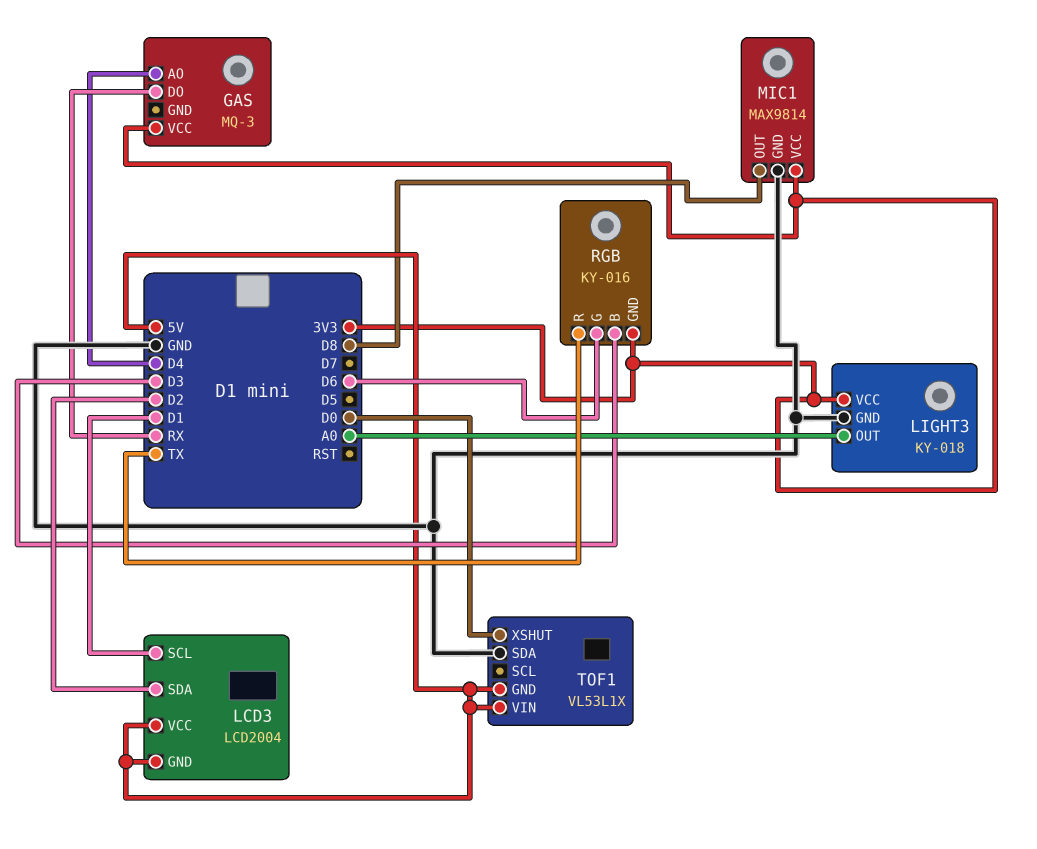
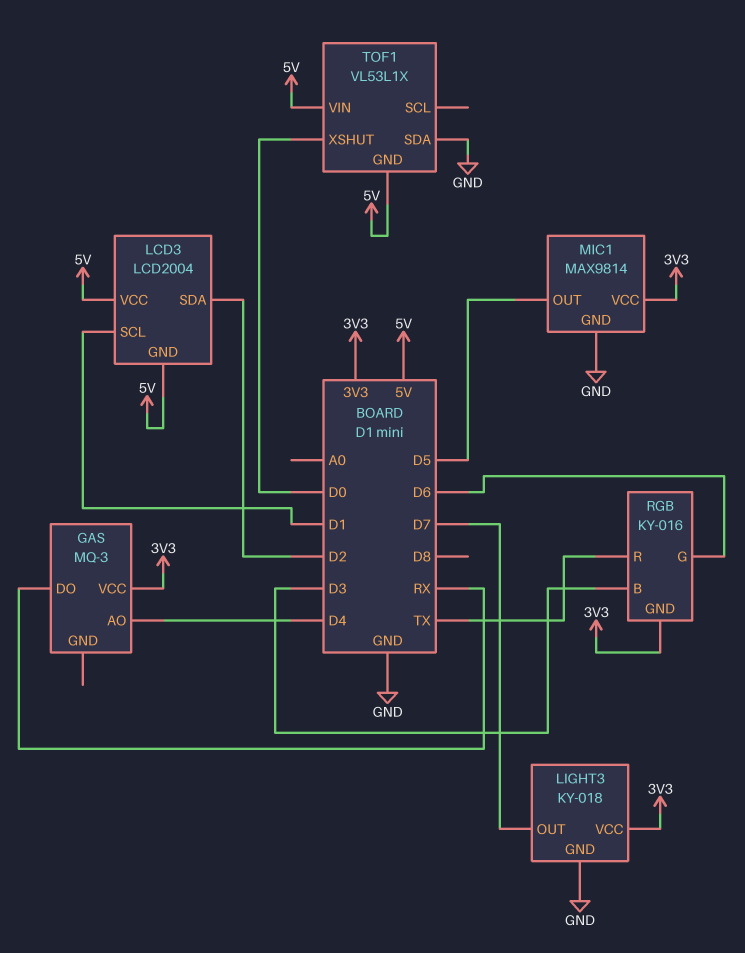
LIGHT3 pin OUT: A0 -> D7
MIC1 pin OUT: D8 -> D5

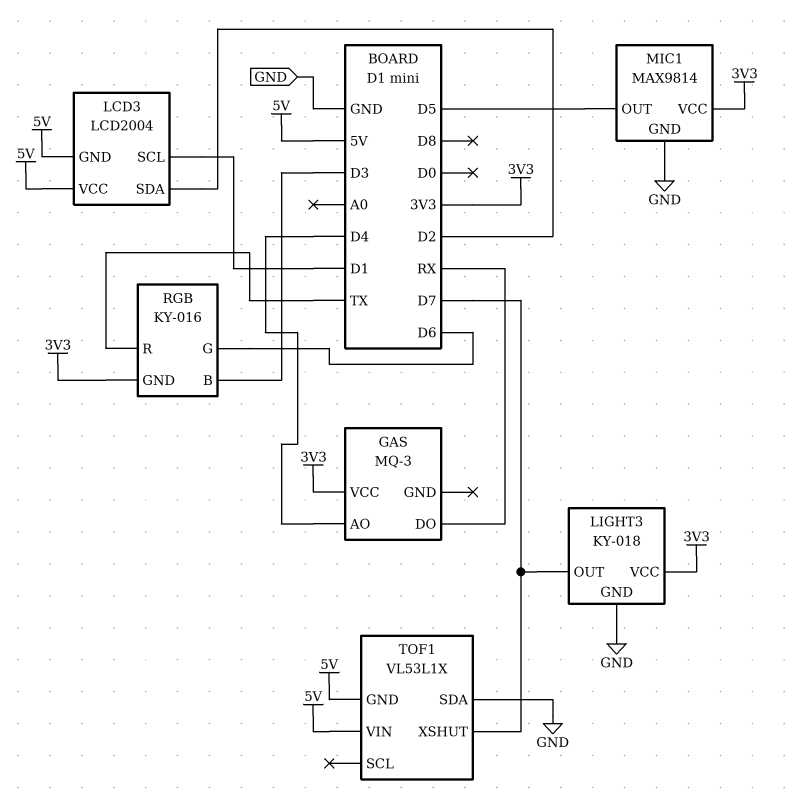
TOF1 pin XSHUT: D0 -> D7

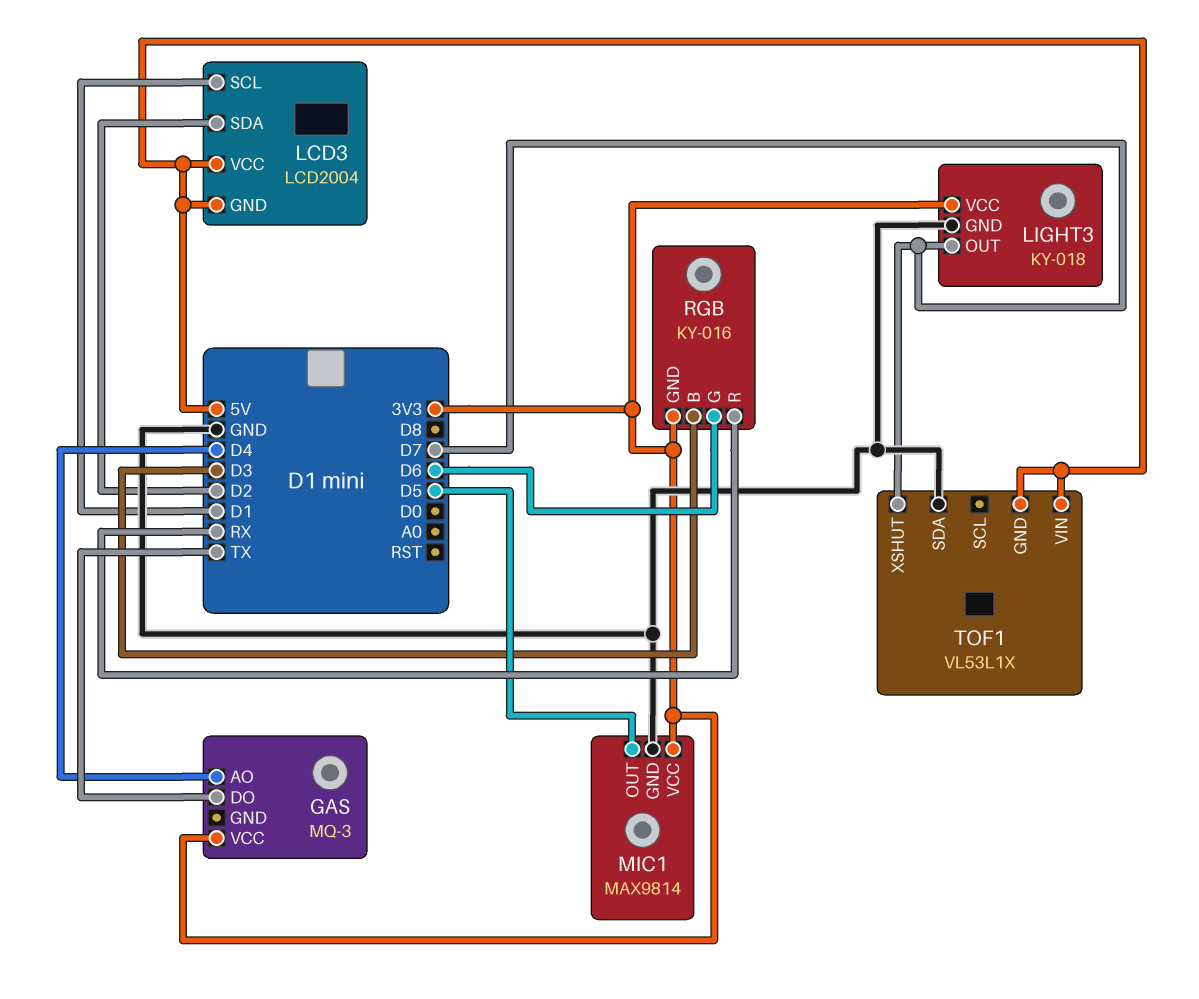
GAS pin DO: RX -> TX
RGB pin R: TX -> RX

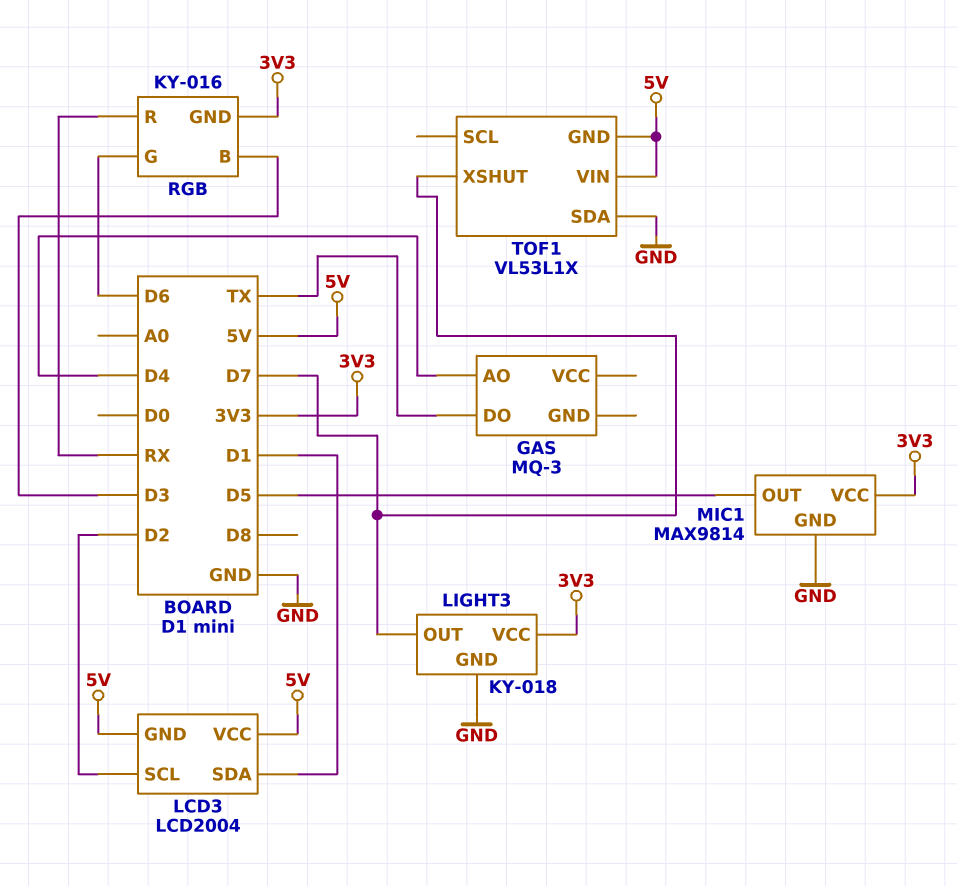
GAS pin VCC: 3V3 -> none
LCD3 pin SCL: D1 -> D2
LCD3 pin SDA: D2 -> D1

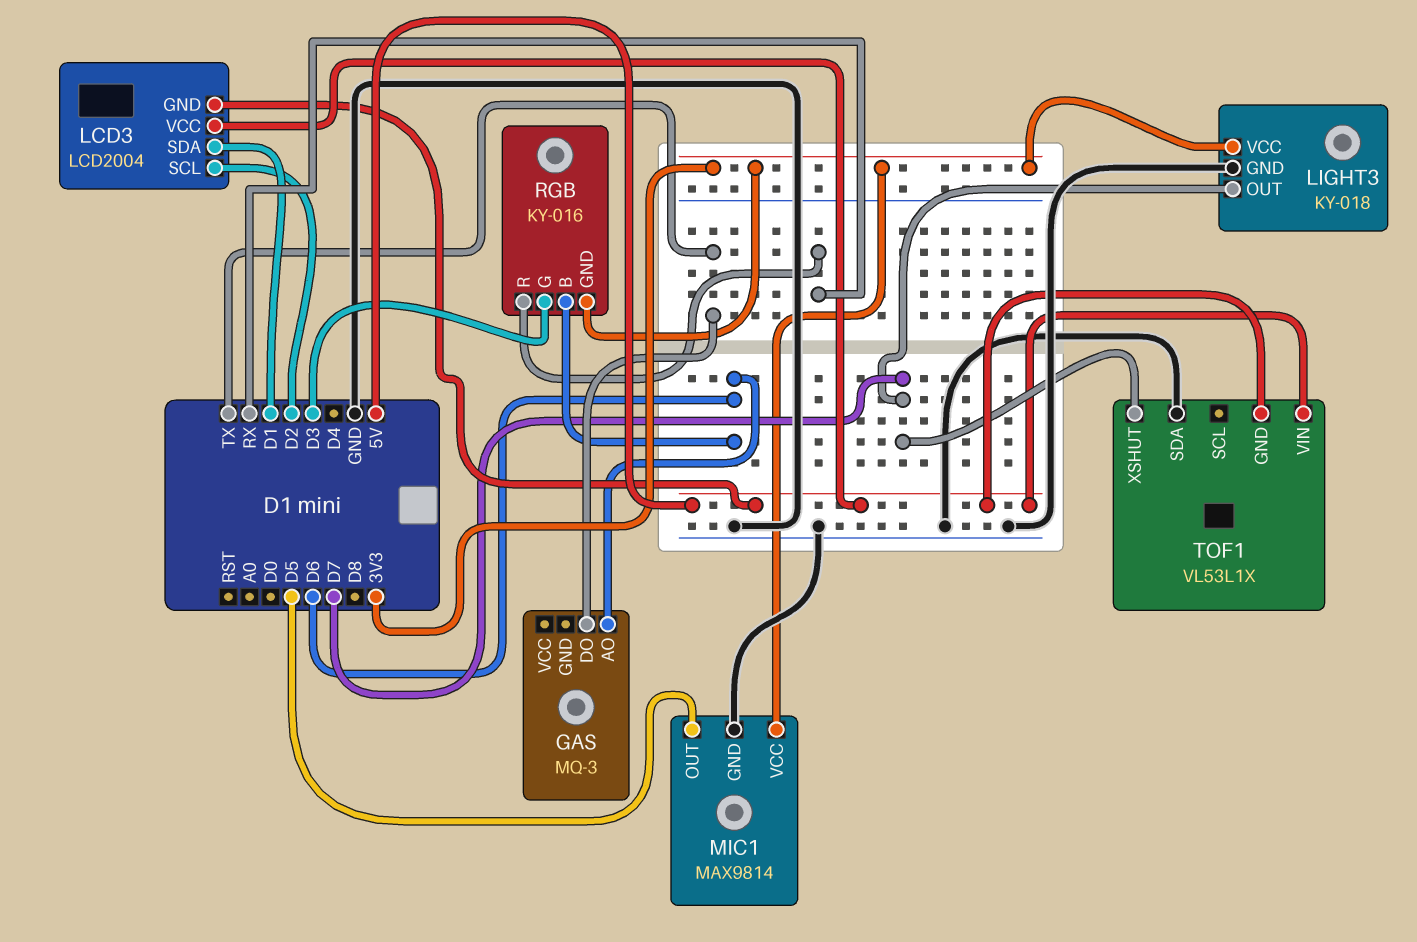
GAS pin AO: D4 -> D6
RGB pin B: D3 -> D6
RGB pin G: D6 -> D3

